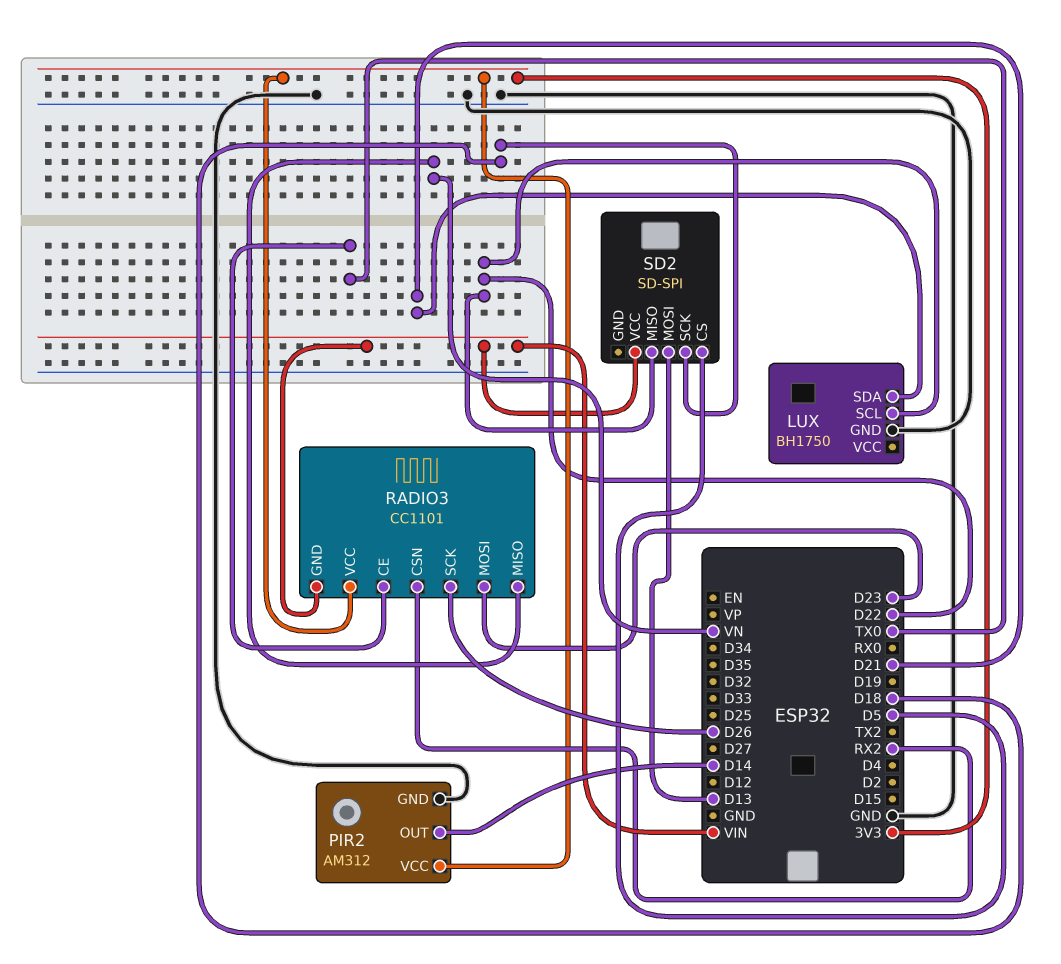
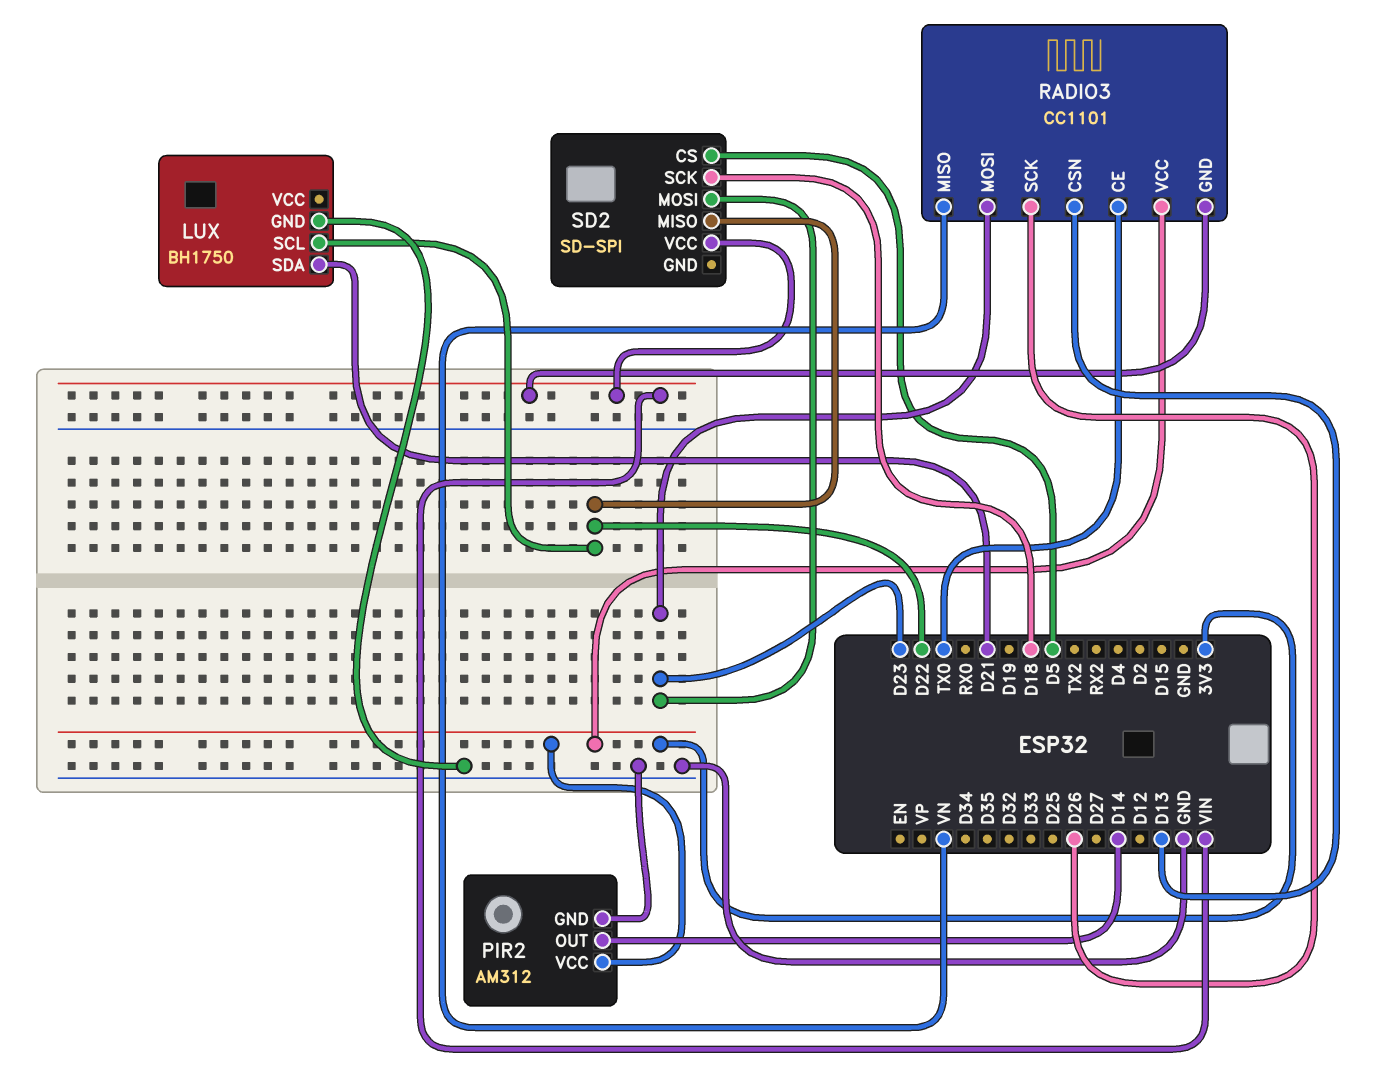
RADIO3 pin CSN: RX2 -> D13
SD2 pin MOSI: D13 -> D23

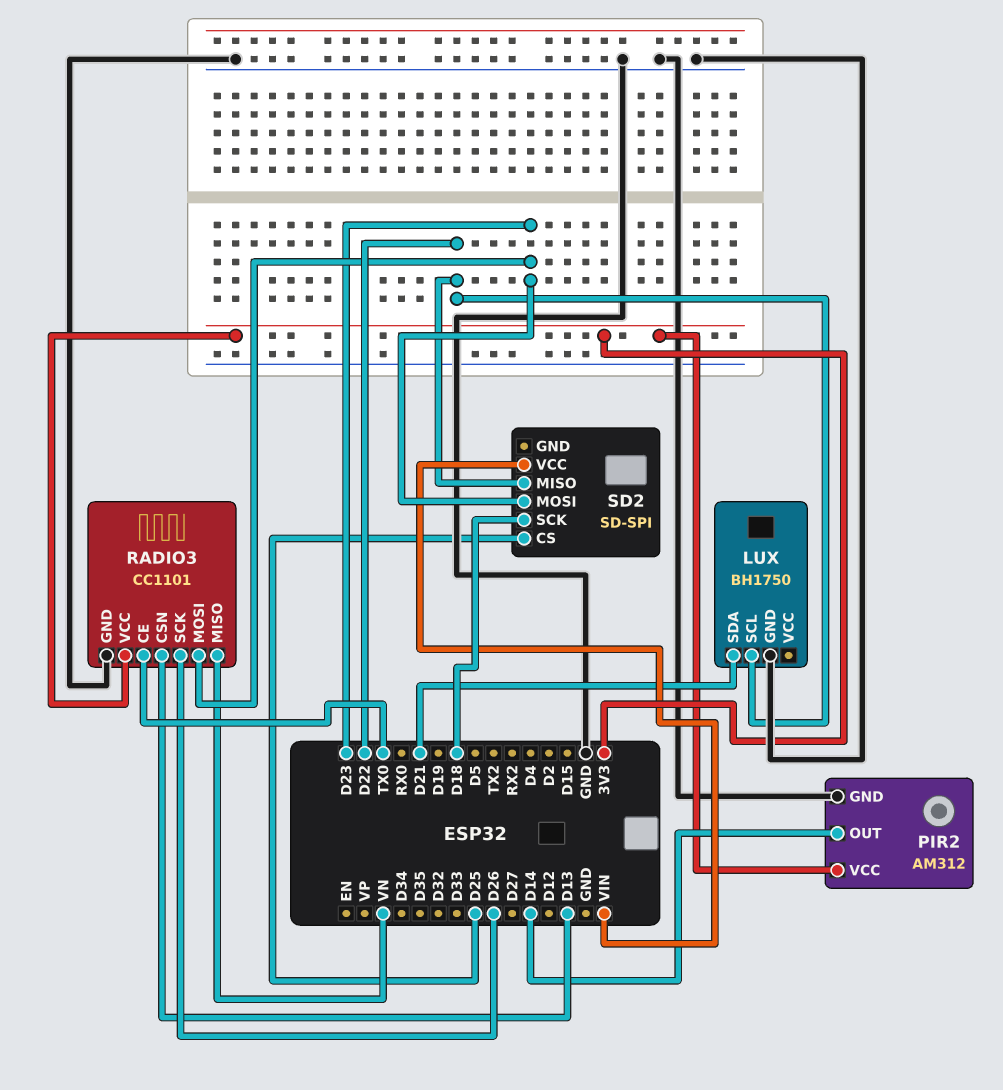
RADIO3 pin GND: VIN -> GND
SD2 pin CS: D5 -> D25

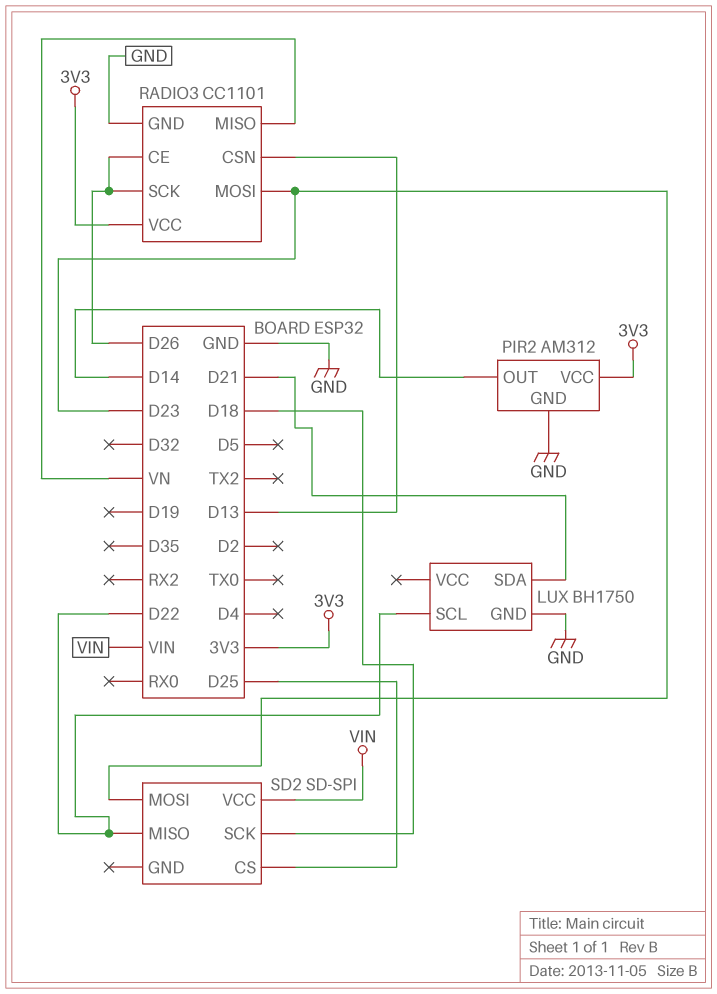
RADIO3 pin CE: TX0 -> D26

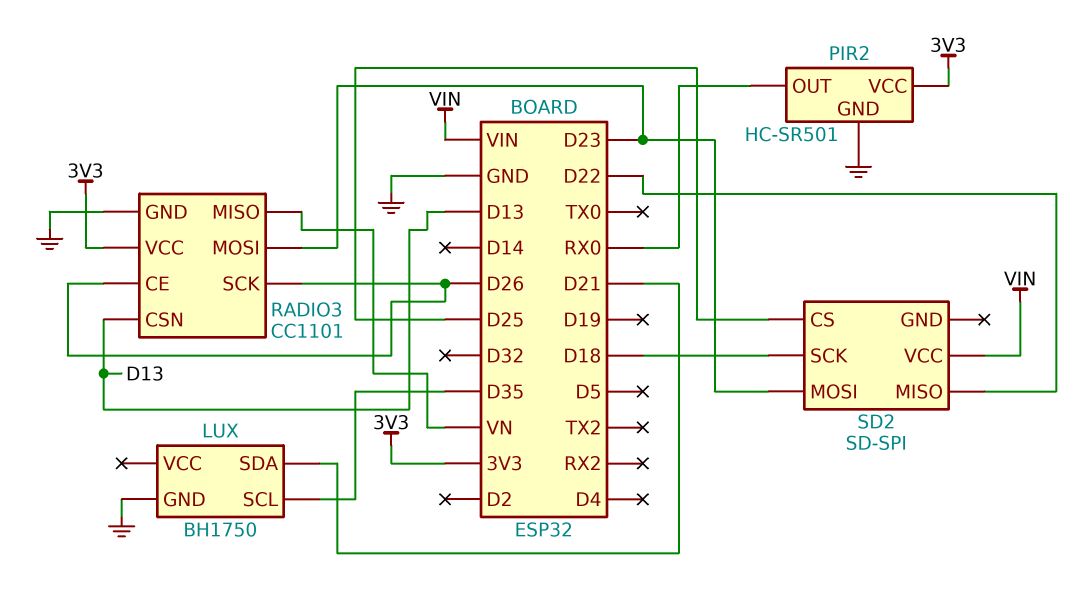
LUX pin SCL: D22 -> D35
PIR2: AM312 -> HC-SR501
PIR2 pin OUT: D14 -> RX0

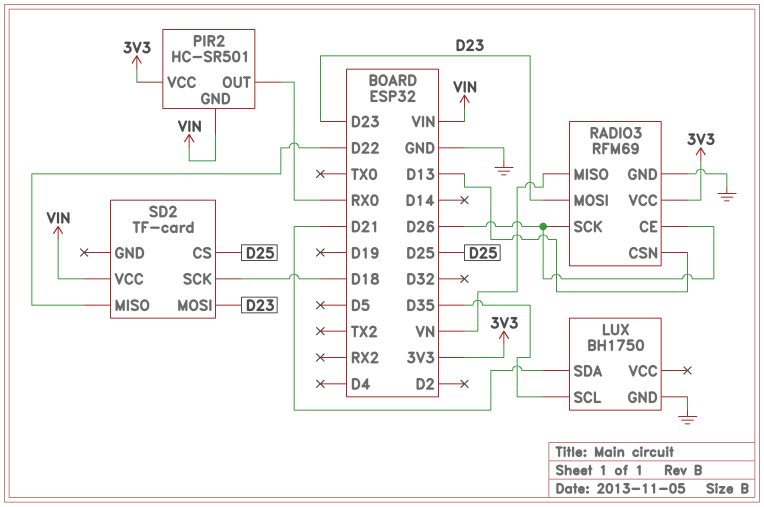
PIR2 pin GND: GND -> VIN
RADIO3: CC1101 -> RFM69
SD2: SD-SPI -> TF-card

